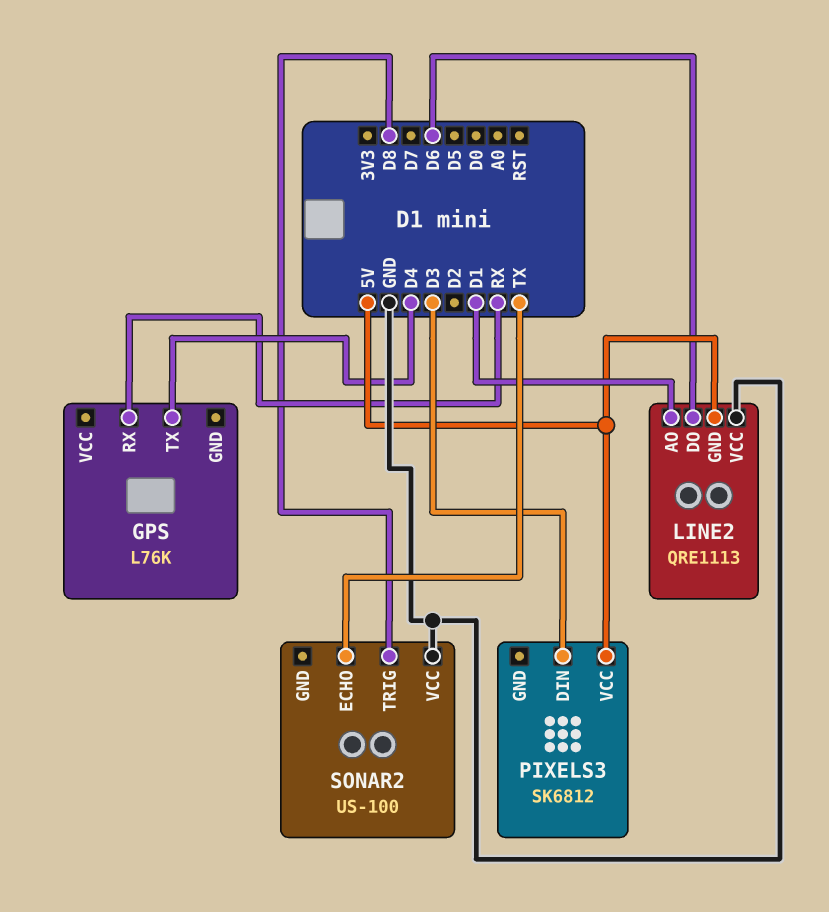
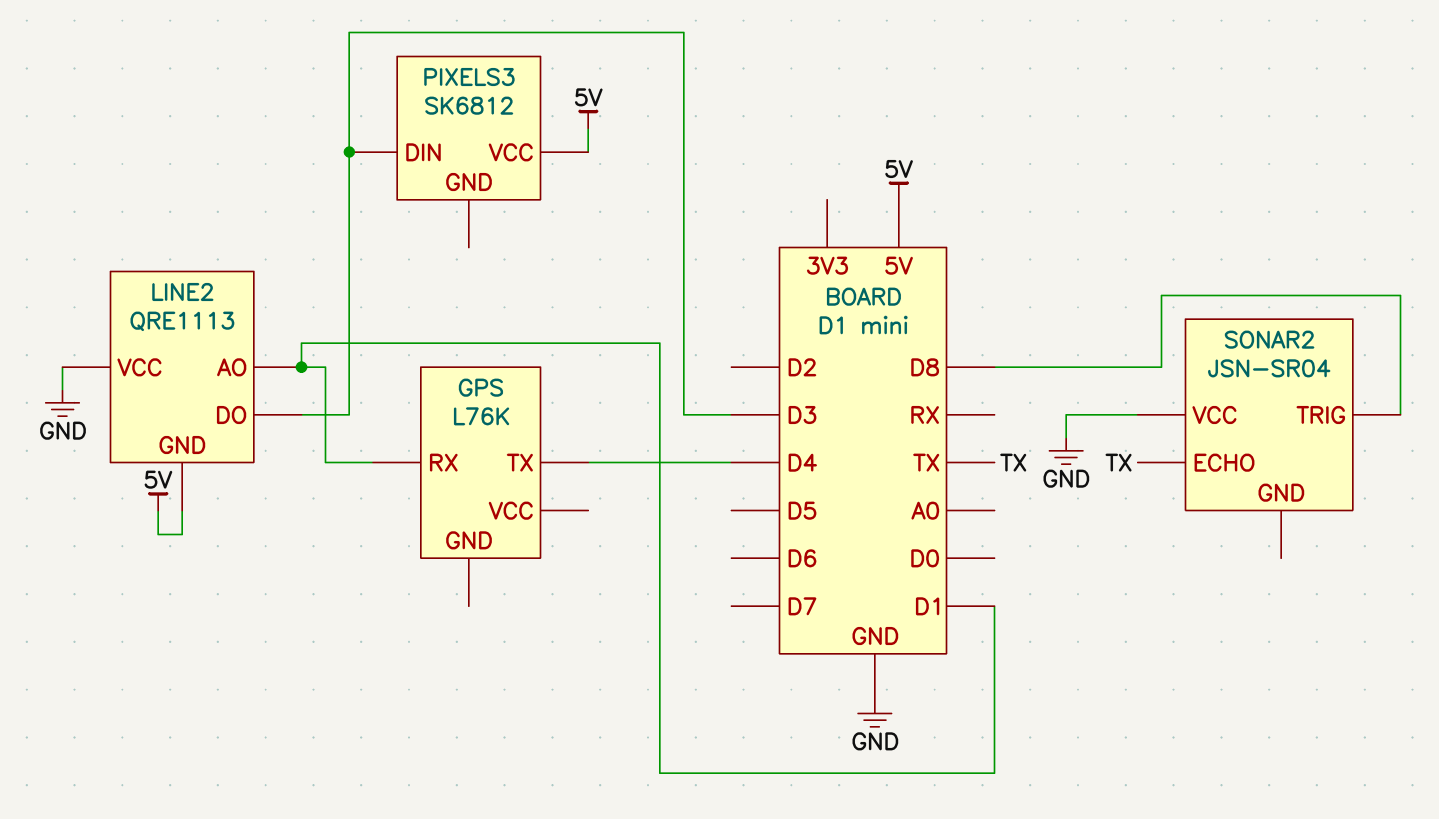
GPS pin RX: RX -> D1
LINE2 pin DO: D6 -> D3
SONAR2: US-100 -> JSN-SR04

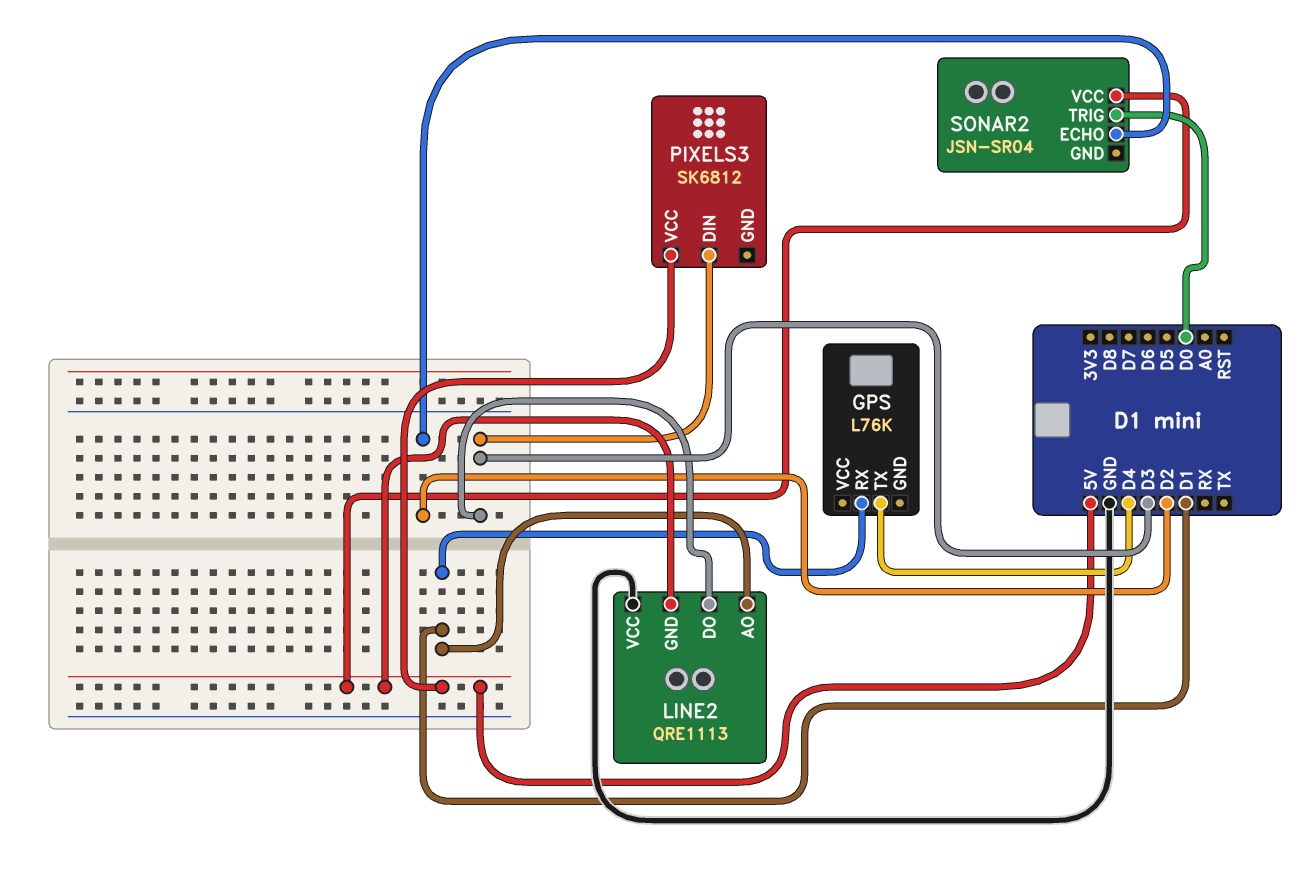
SONAR2 pin ECHO: TX -> D2
SONAR2 pin TRIG: D8 -> D0
SONAR2 pin VCC: GND -> 5V

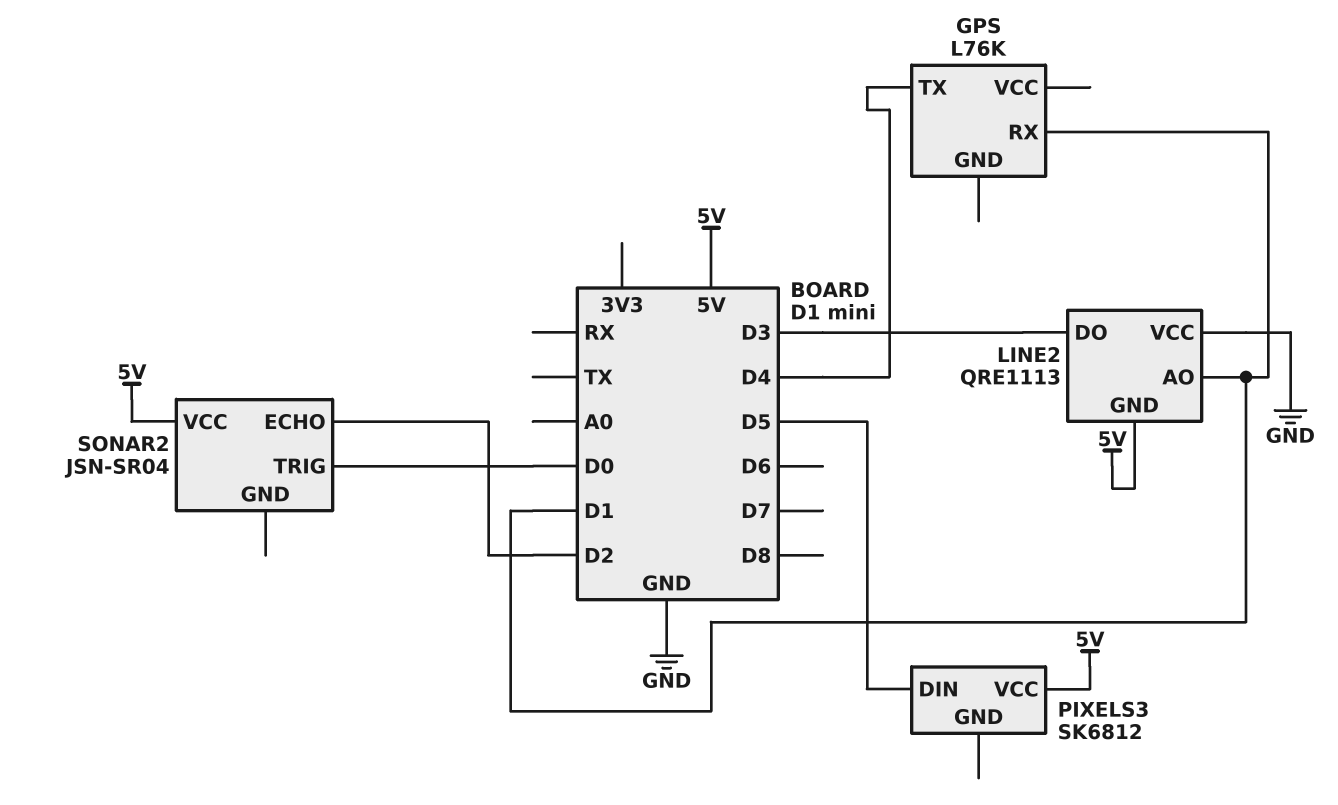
PIXELS3 pin DIN: D3 -> D5

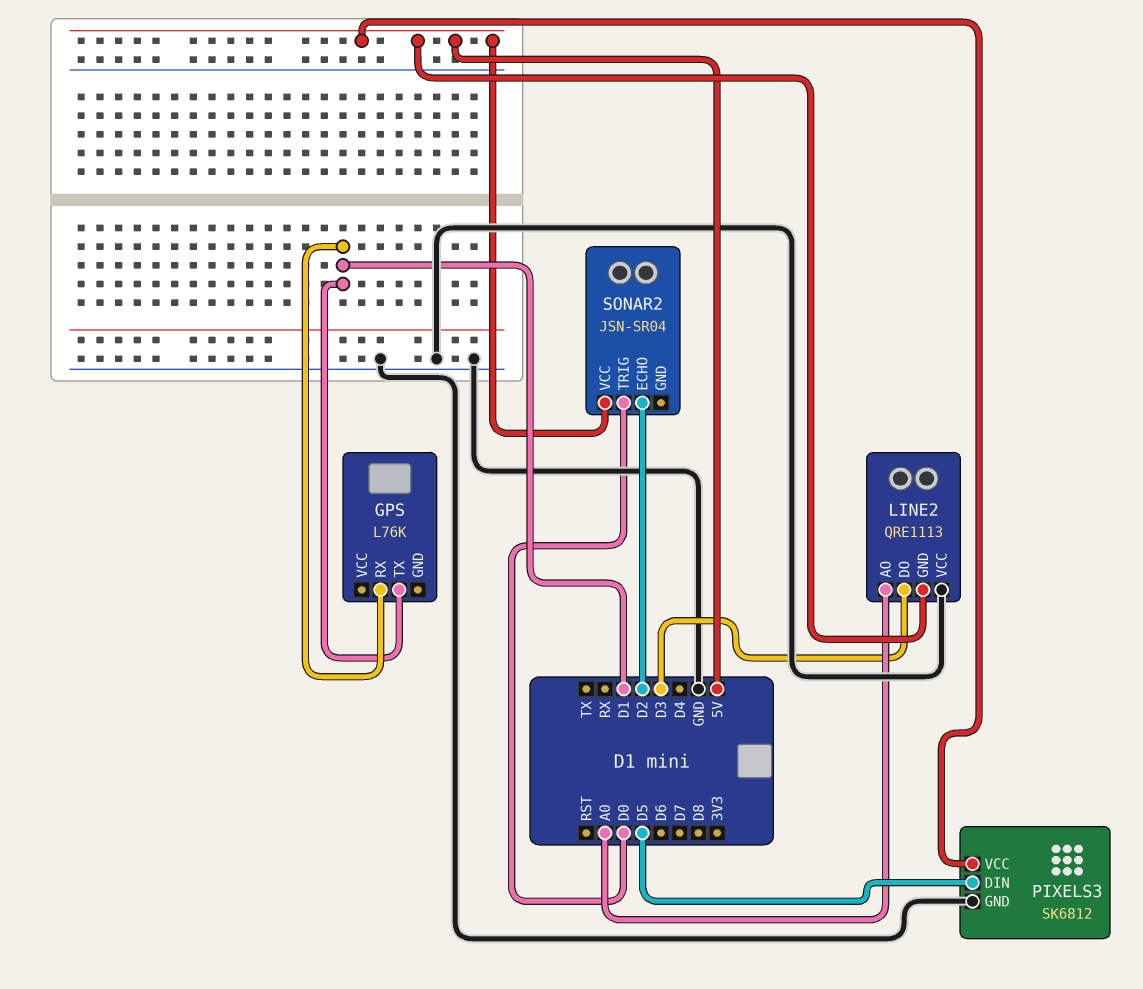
GPS pin TX: D4 -> D1
LINE2 pin AO: D1 -> A0
PIXELS3 pin GND: none -> GND

